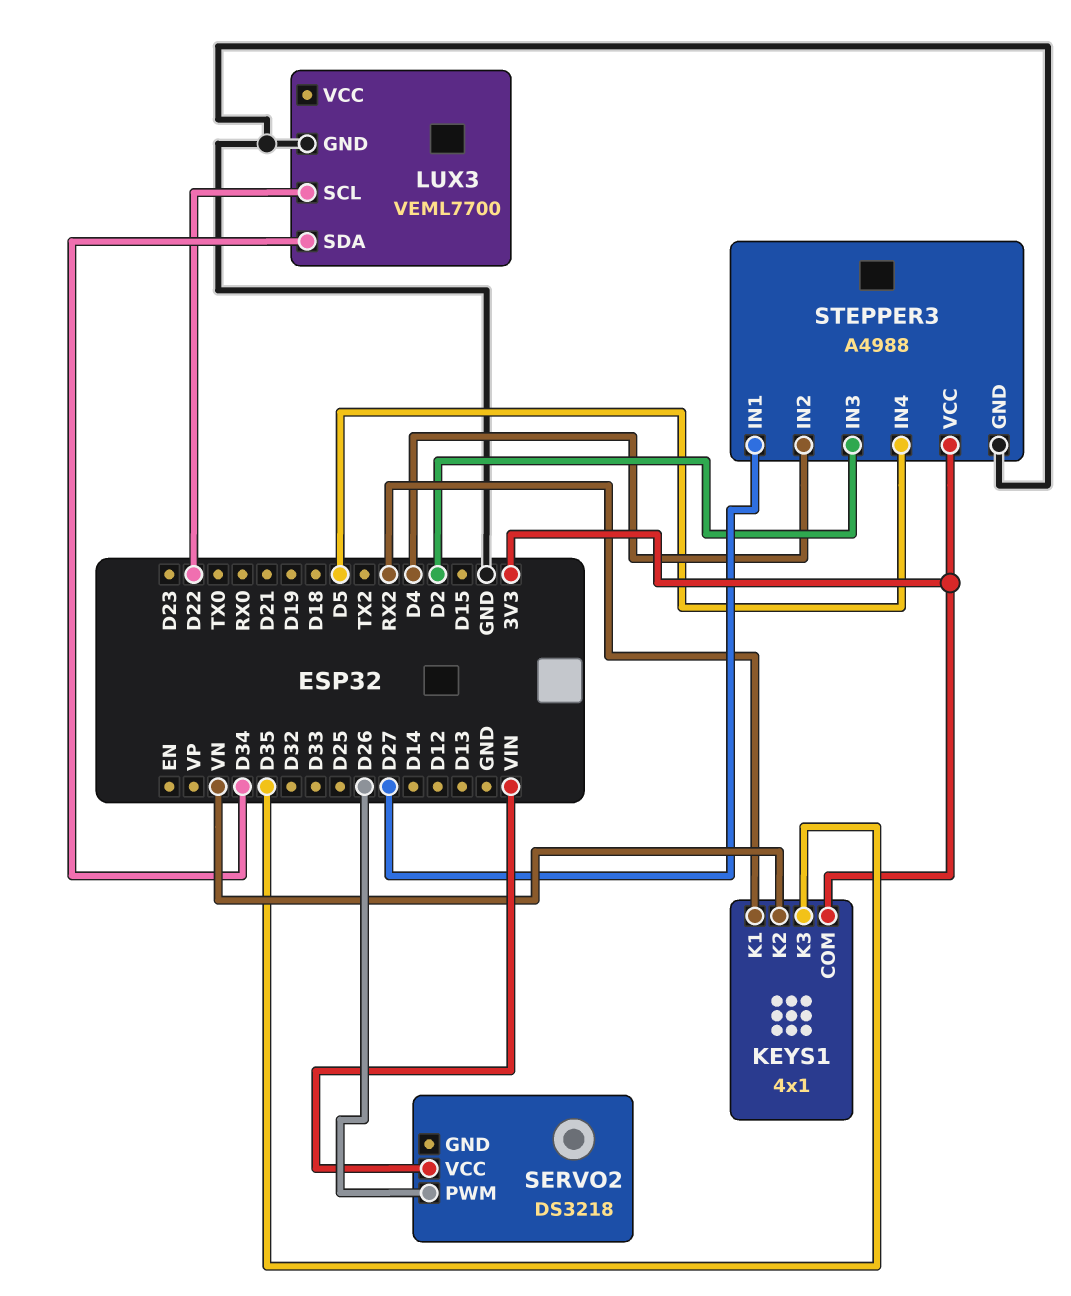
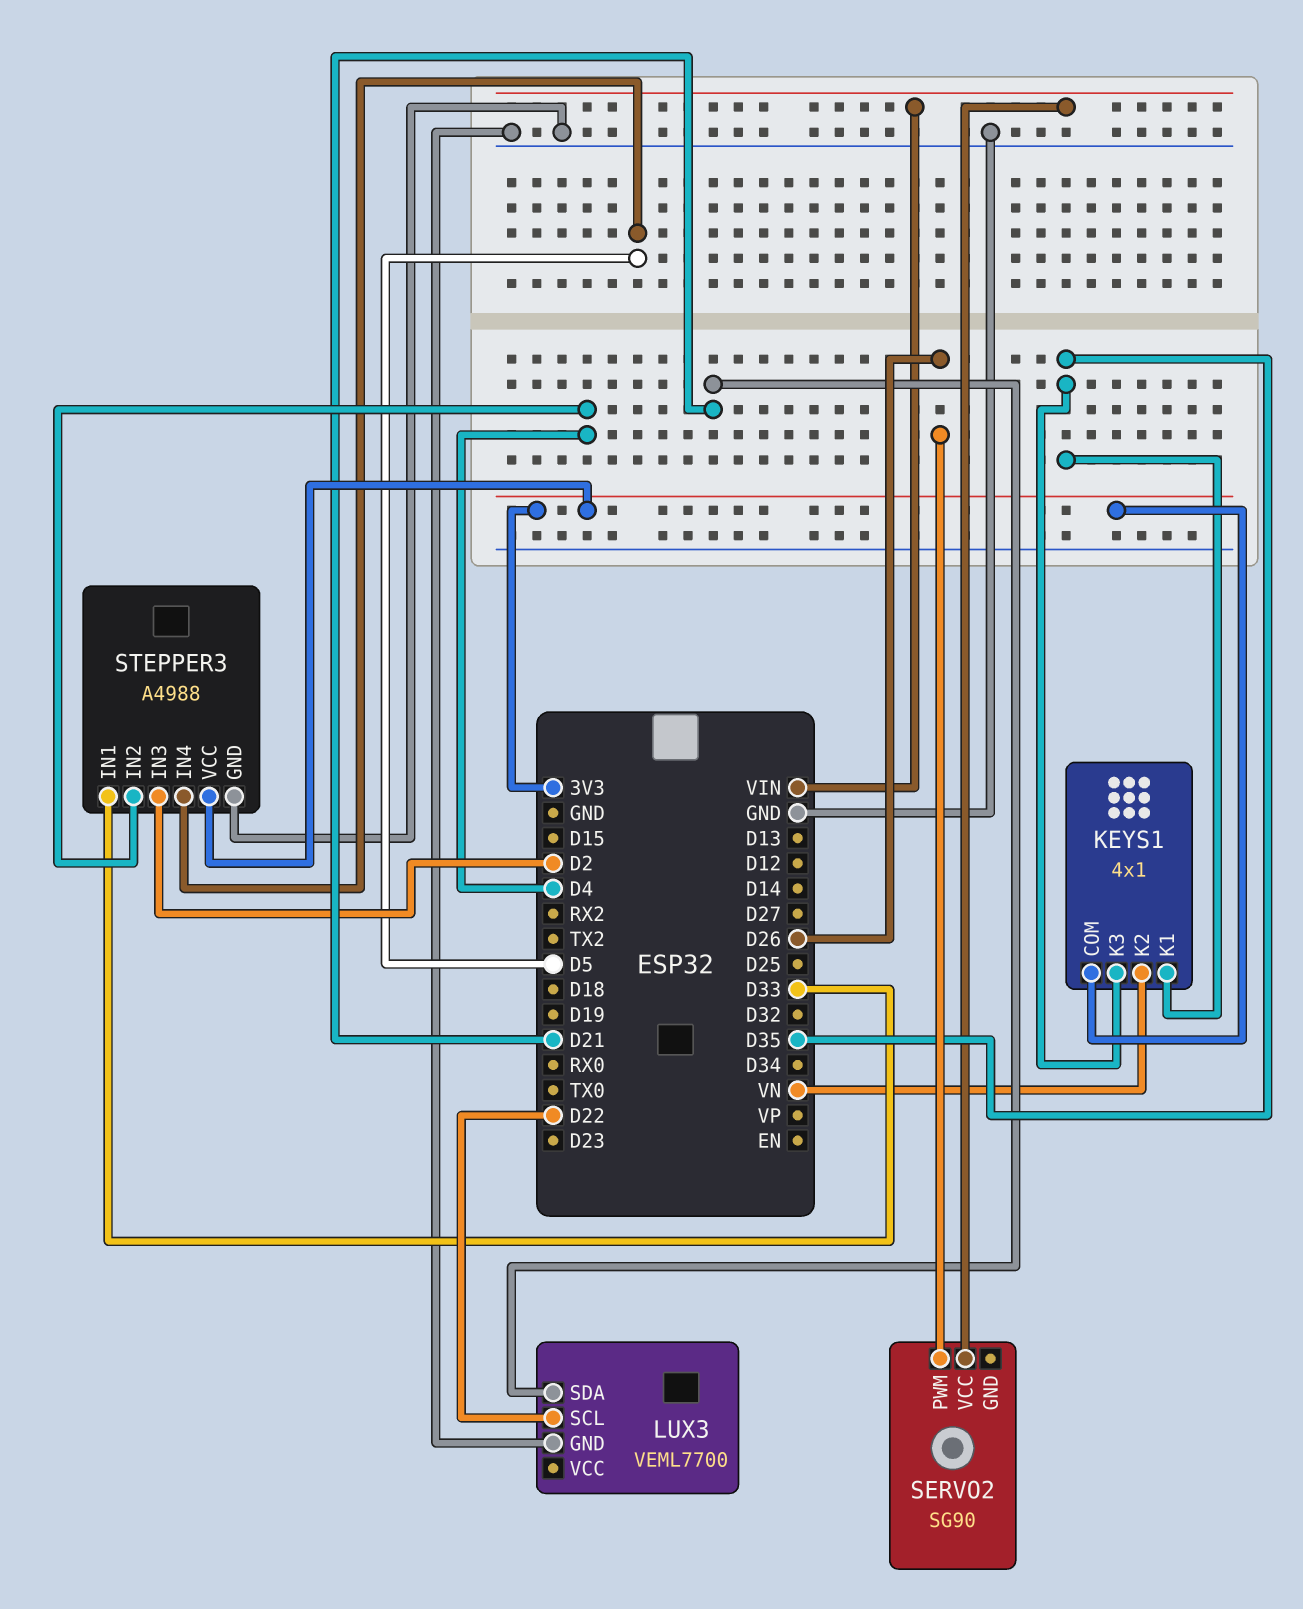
KEYS1 pin K1: RX2 -> D35
LUX3 pin SDA: D34 -> D21
SERVO2: DS3218 -> SG90
STEPPER3 pin IN1: D27 -> D33

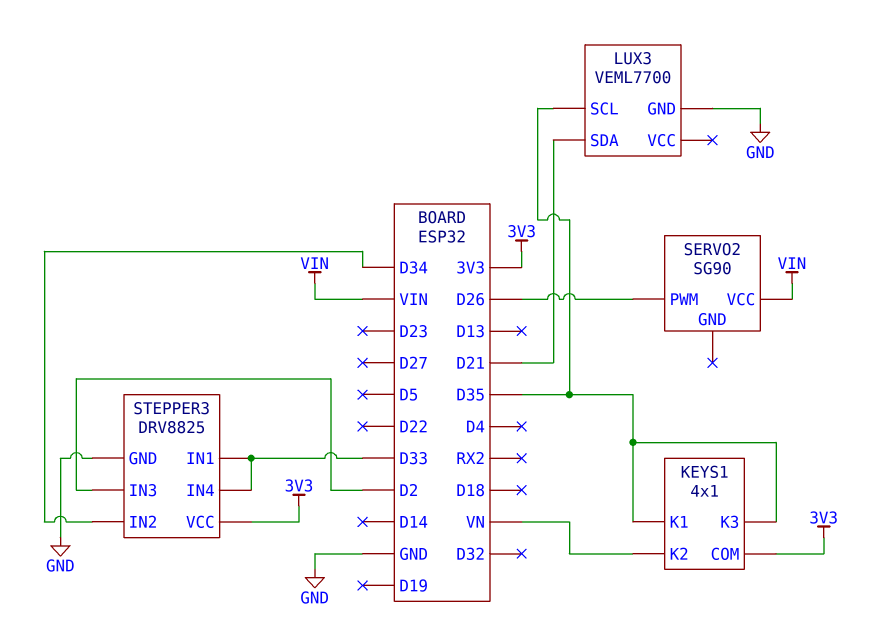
LUX3 pin SCL: D22 -> D35
STEPPER3: A4988 -> DRV8825
STEPPER3 pin IN2: D4 -> D34
STEPPER3 pin IN4: D5 -> D33

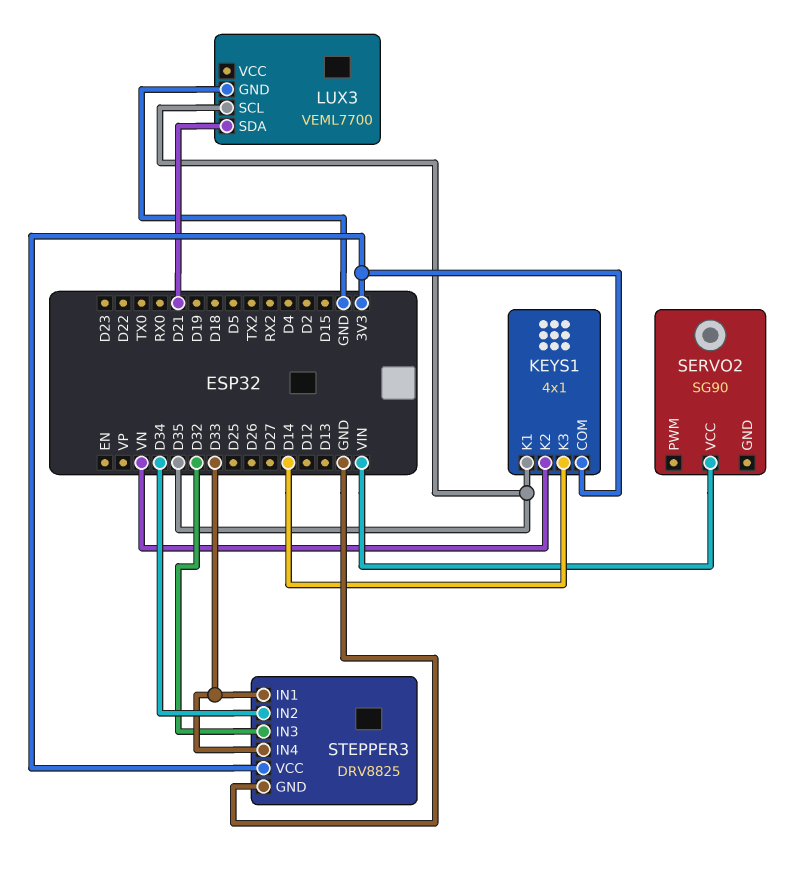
KEYS1 pin K3: D35 -> D14
SERVO2 pin PWM: D26 -> none
STEPPER3 pin IN3: D2 -> D32

